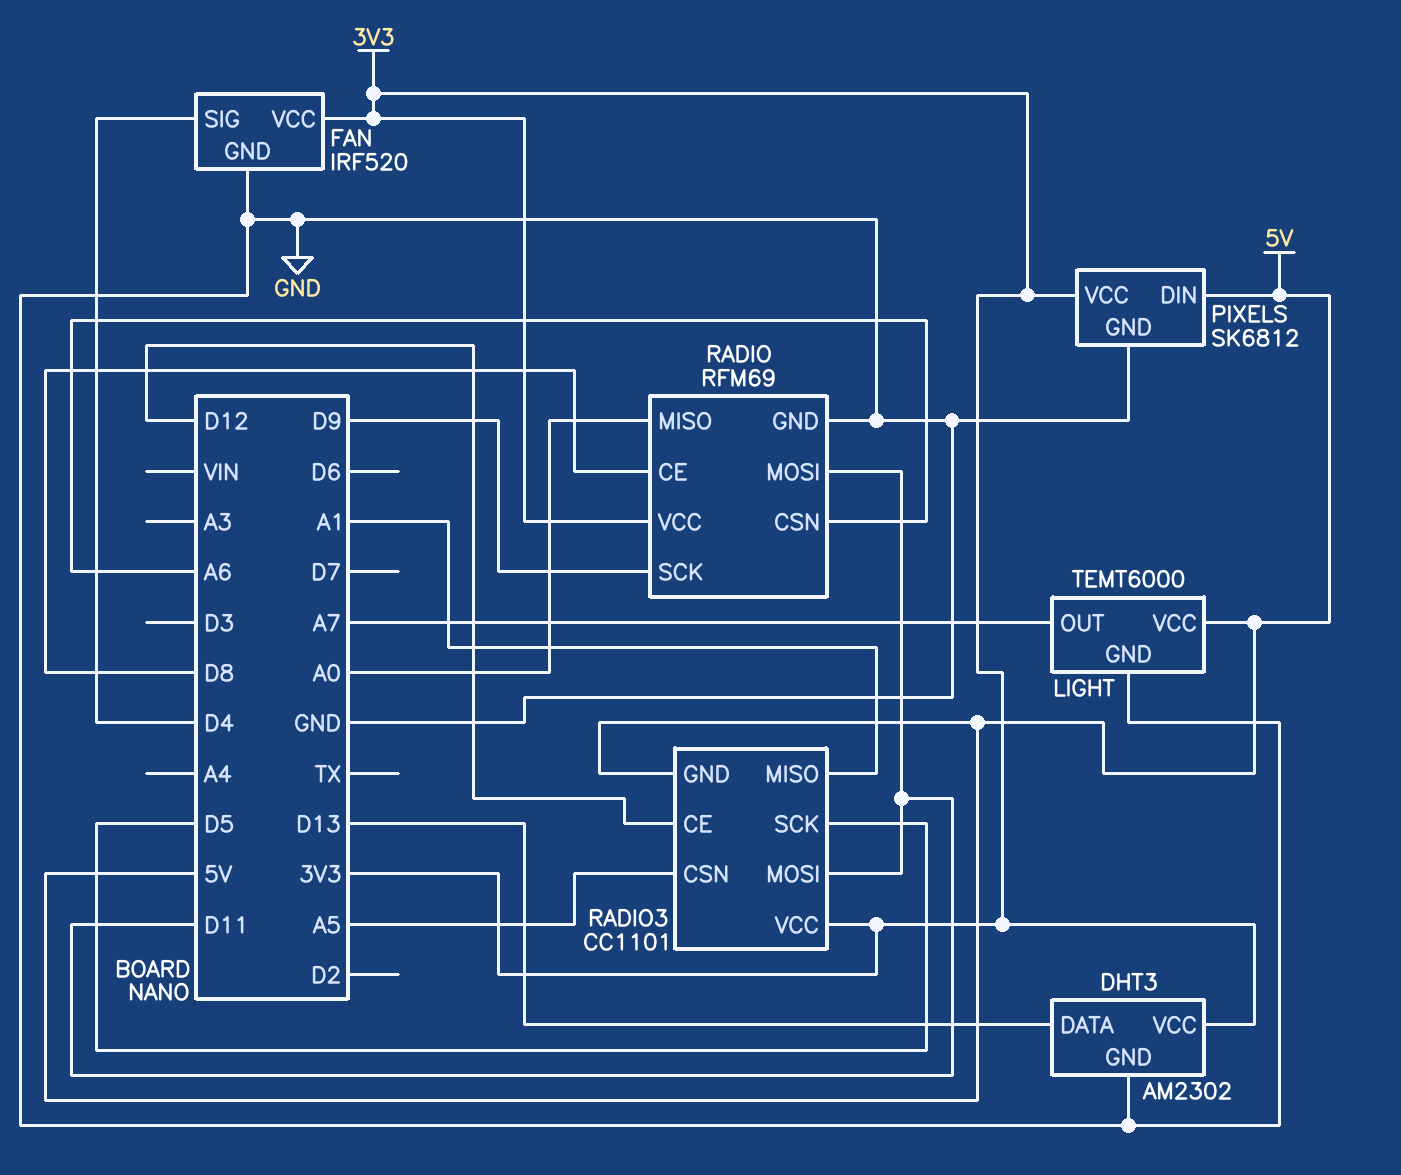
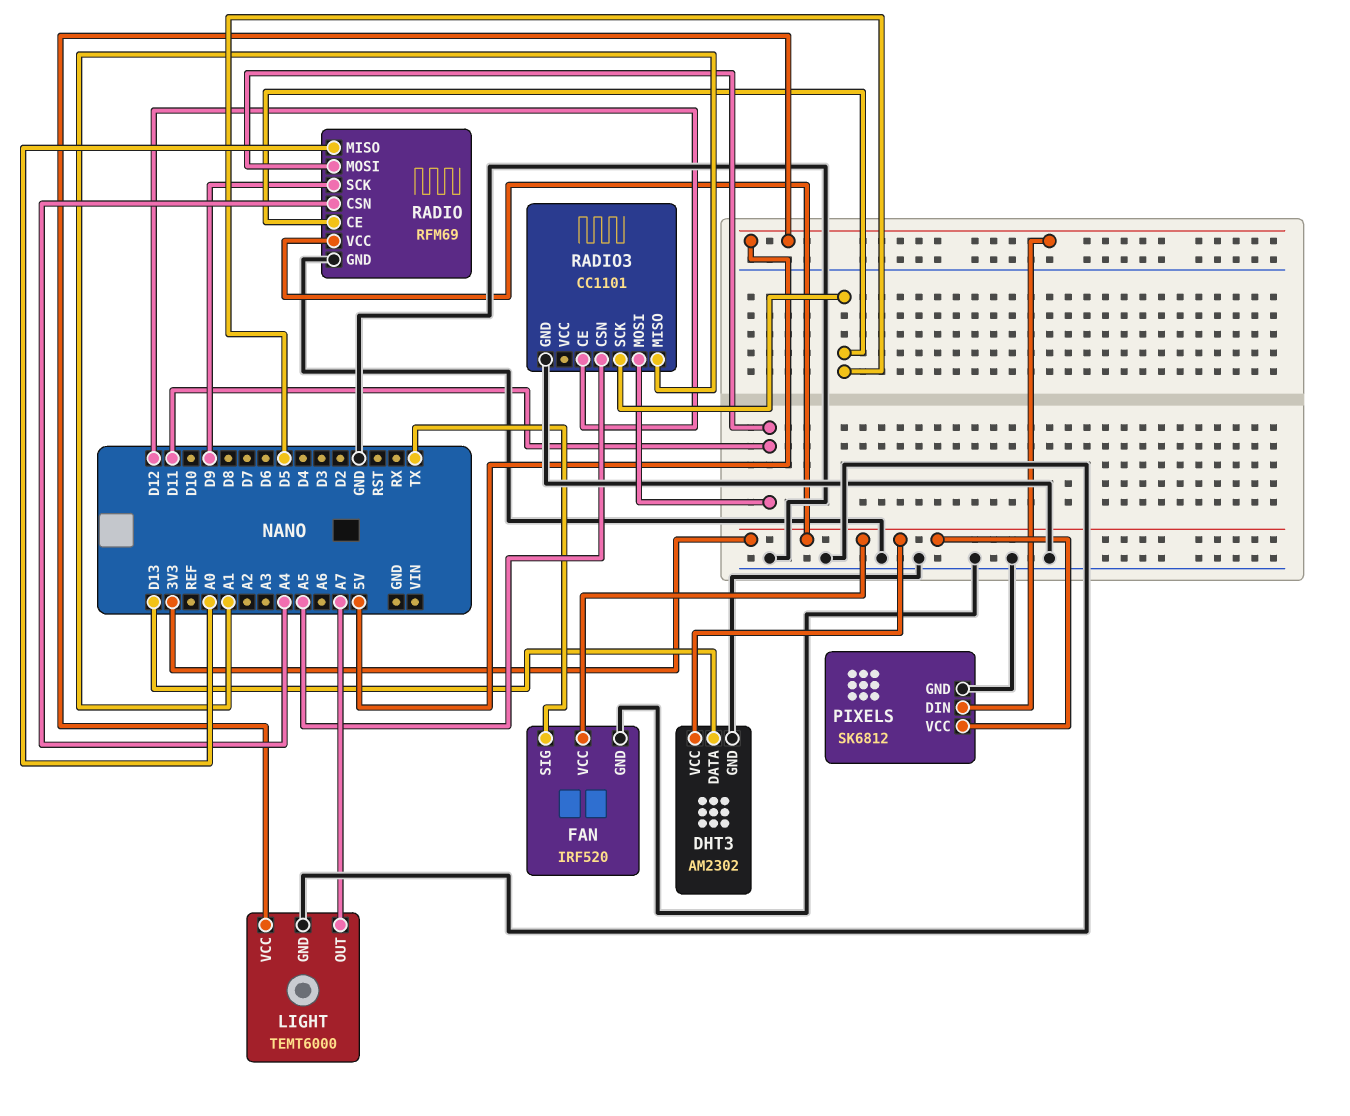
FAN pin SIG: D4 -> TX
RADIO pin CE: D8 -> D5
RADIO pin CSN: A6 -> A4
RADIO3 pin GND: 5V -> GND
RADIO3 pin VCC: 3V3 -> none

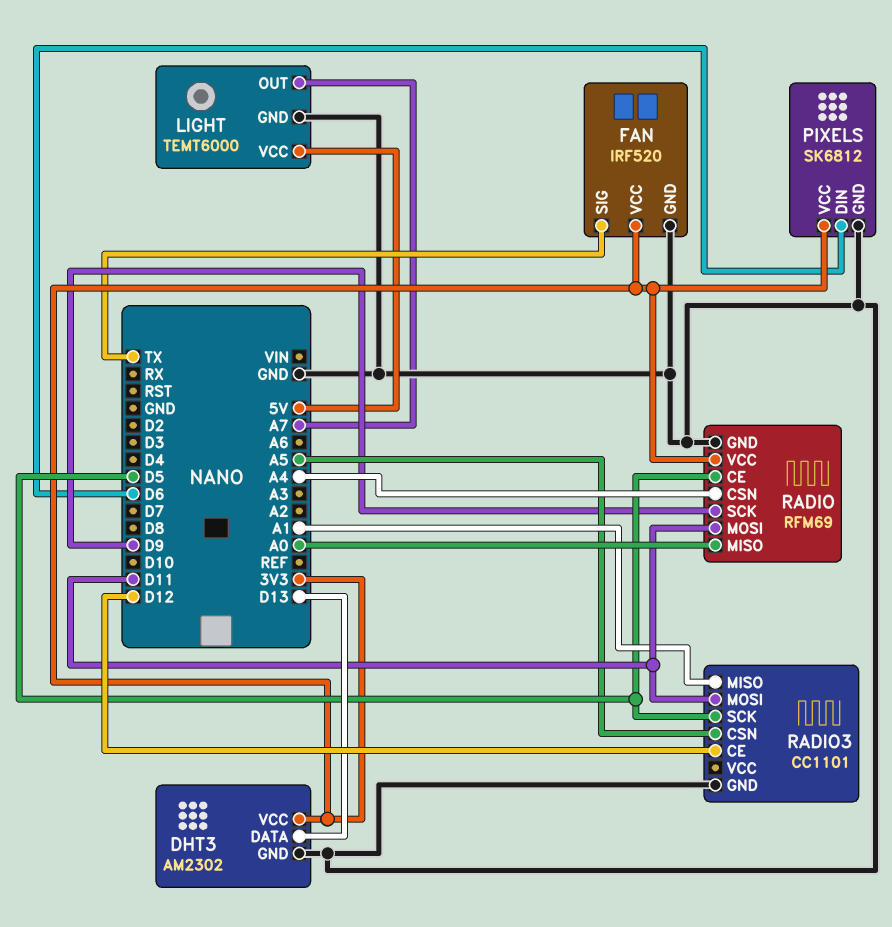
PIXELS pin DIN: 5V -> D6

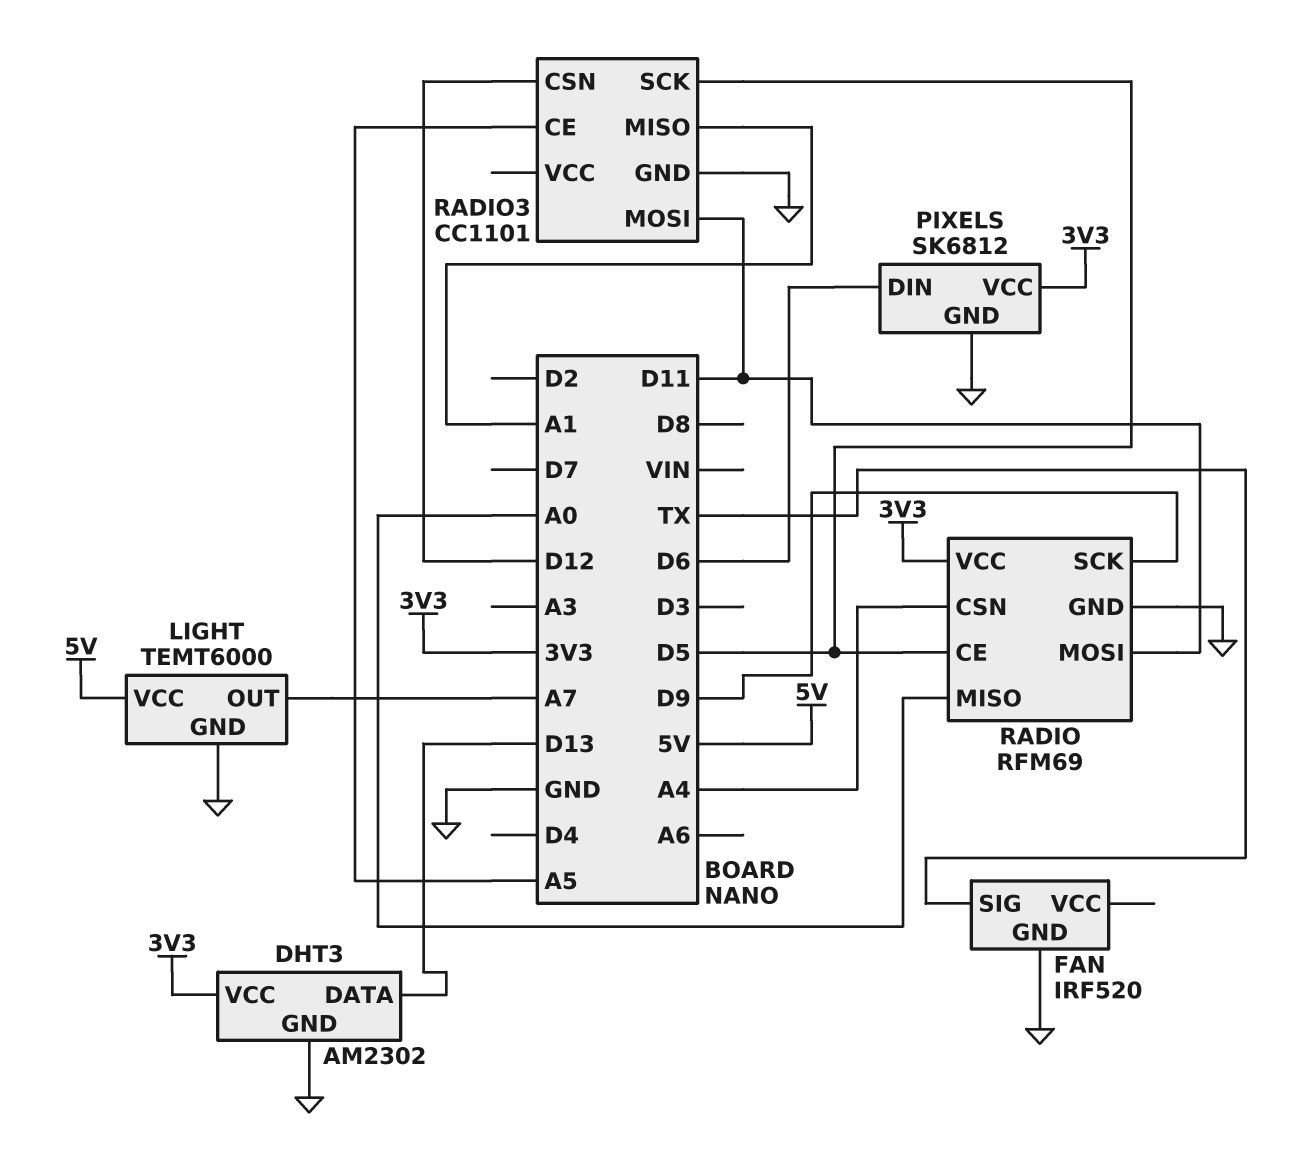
FAN pin VCC: 3V3 -> none
RADIO3 pin CE: D12 -> A5
RADIO3 pin CSN: A5 -> D12

